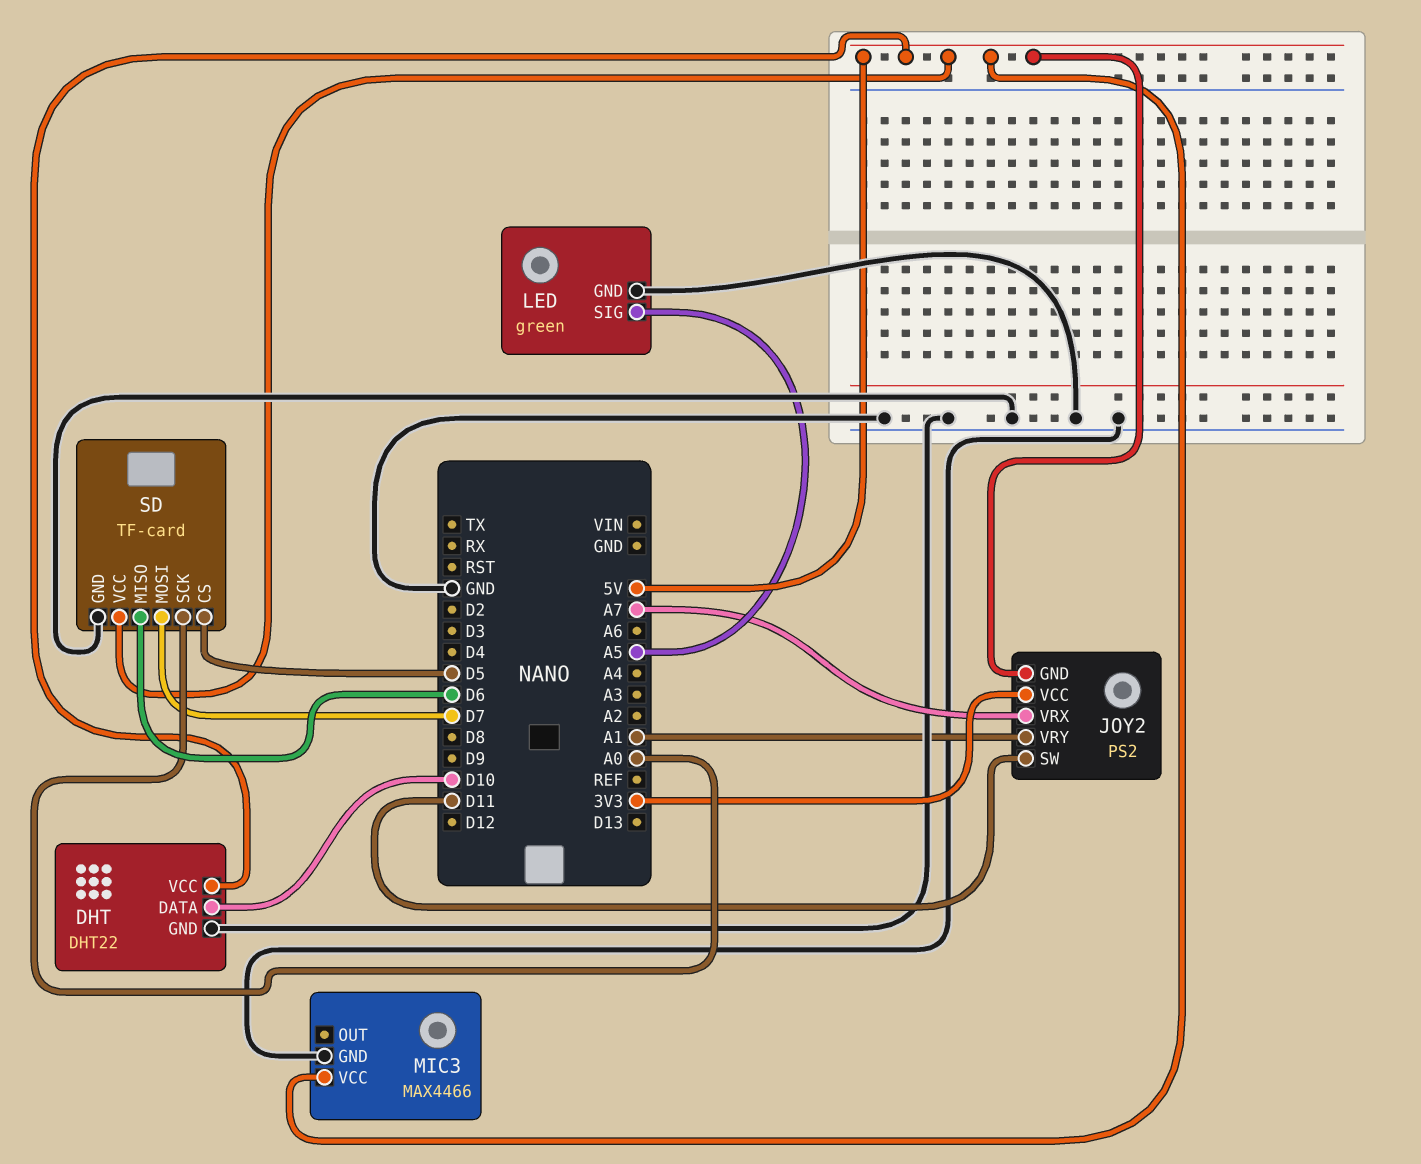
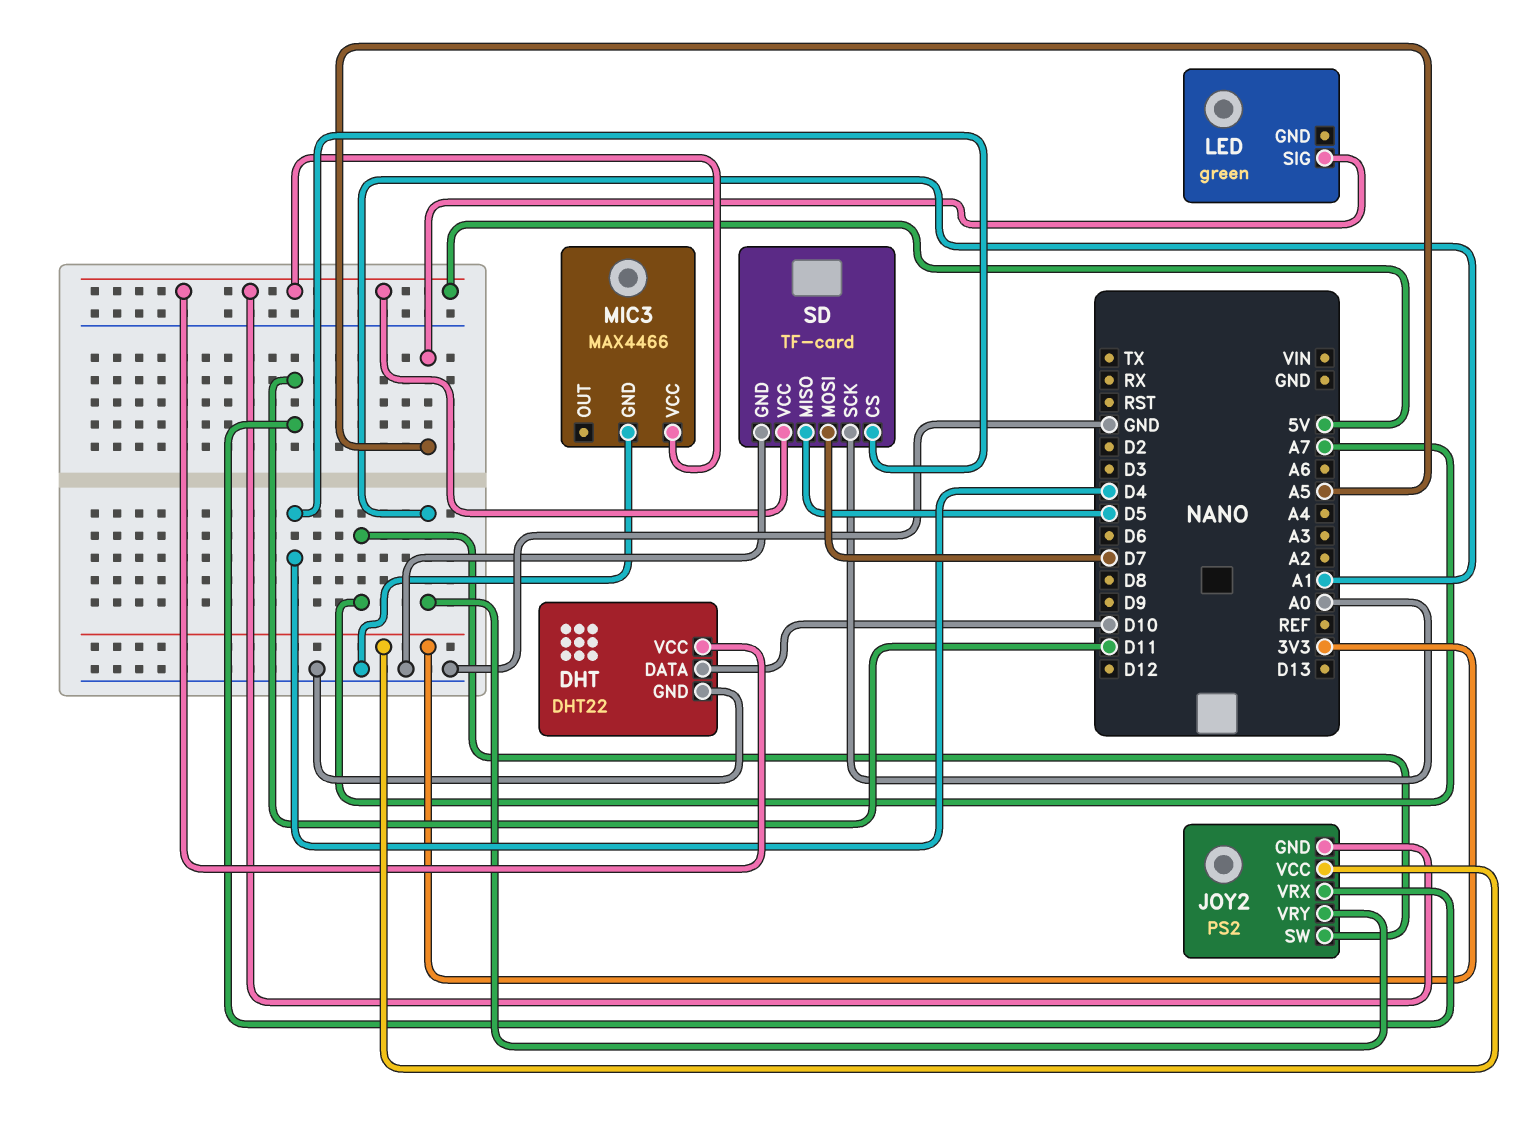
JOY2 pin SW: D11 -> A7
JOY2 pin VRX: A7 -> D11
LED pin GND: GND -> none
SD pin CS: D5 -> D4
SD pin MISO: D6 -> D5

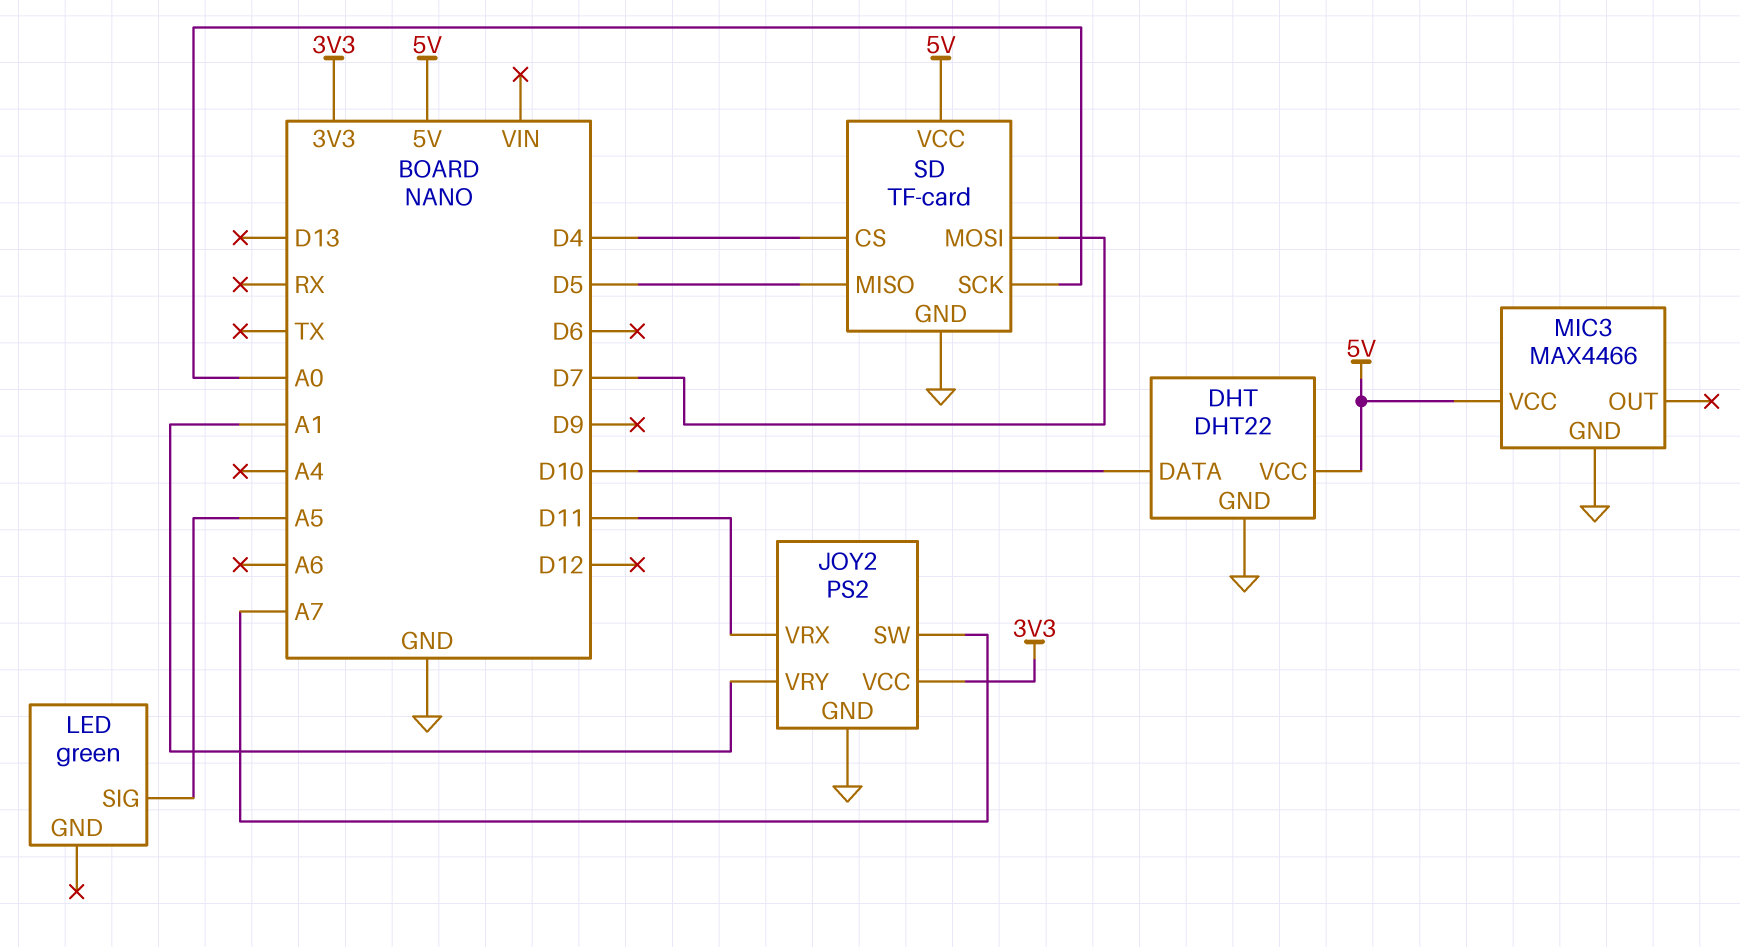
JOY2 pin GND: 5V -> GND

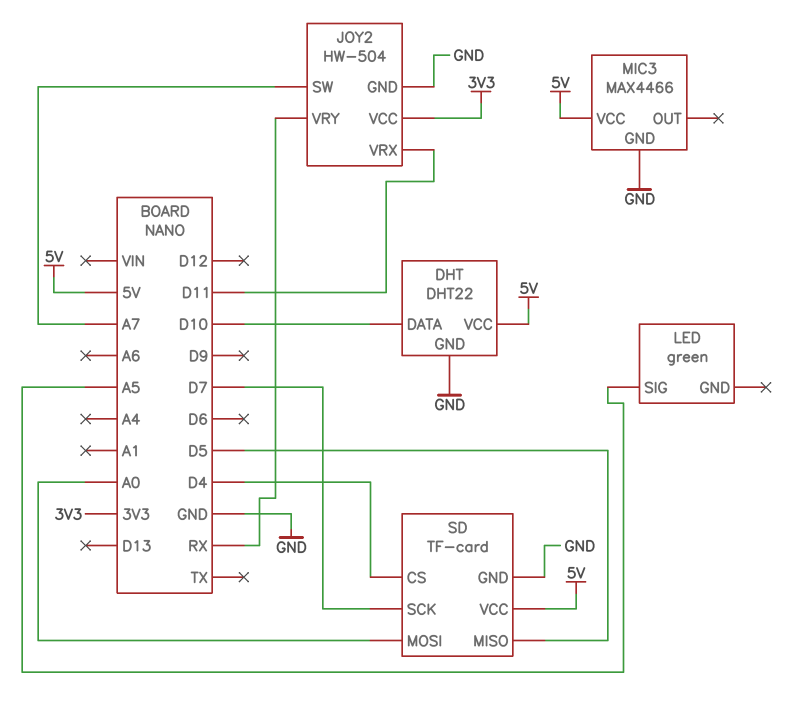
JOY2: PS2 -> HW-504
JOY2 pin VRY: A1 -> RX
SD pin MOSI: D7 -> A0
SD pin SCK: A0 -> D7

